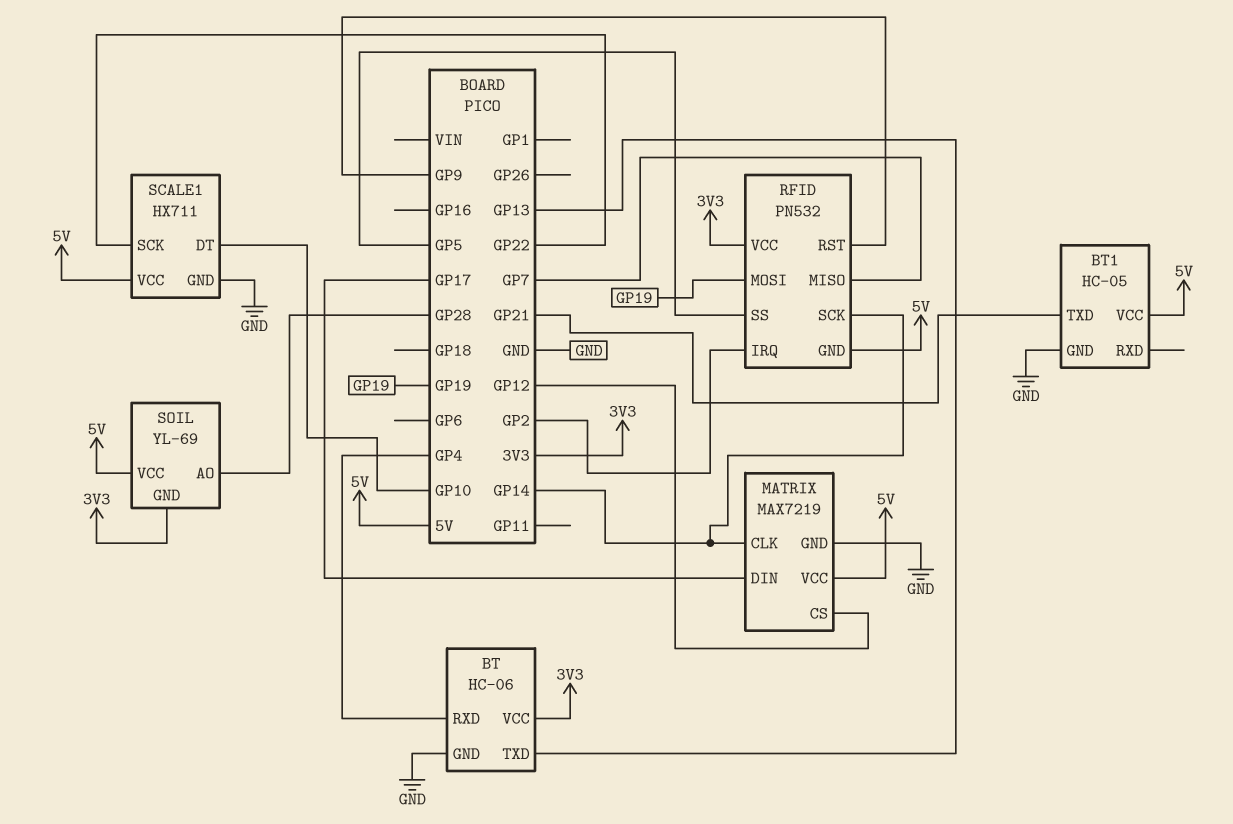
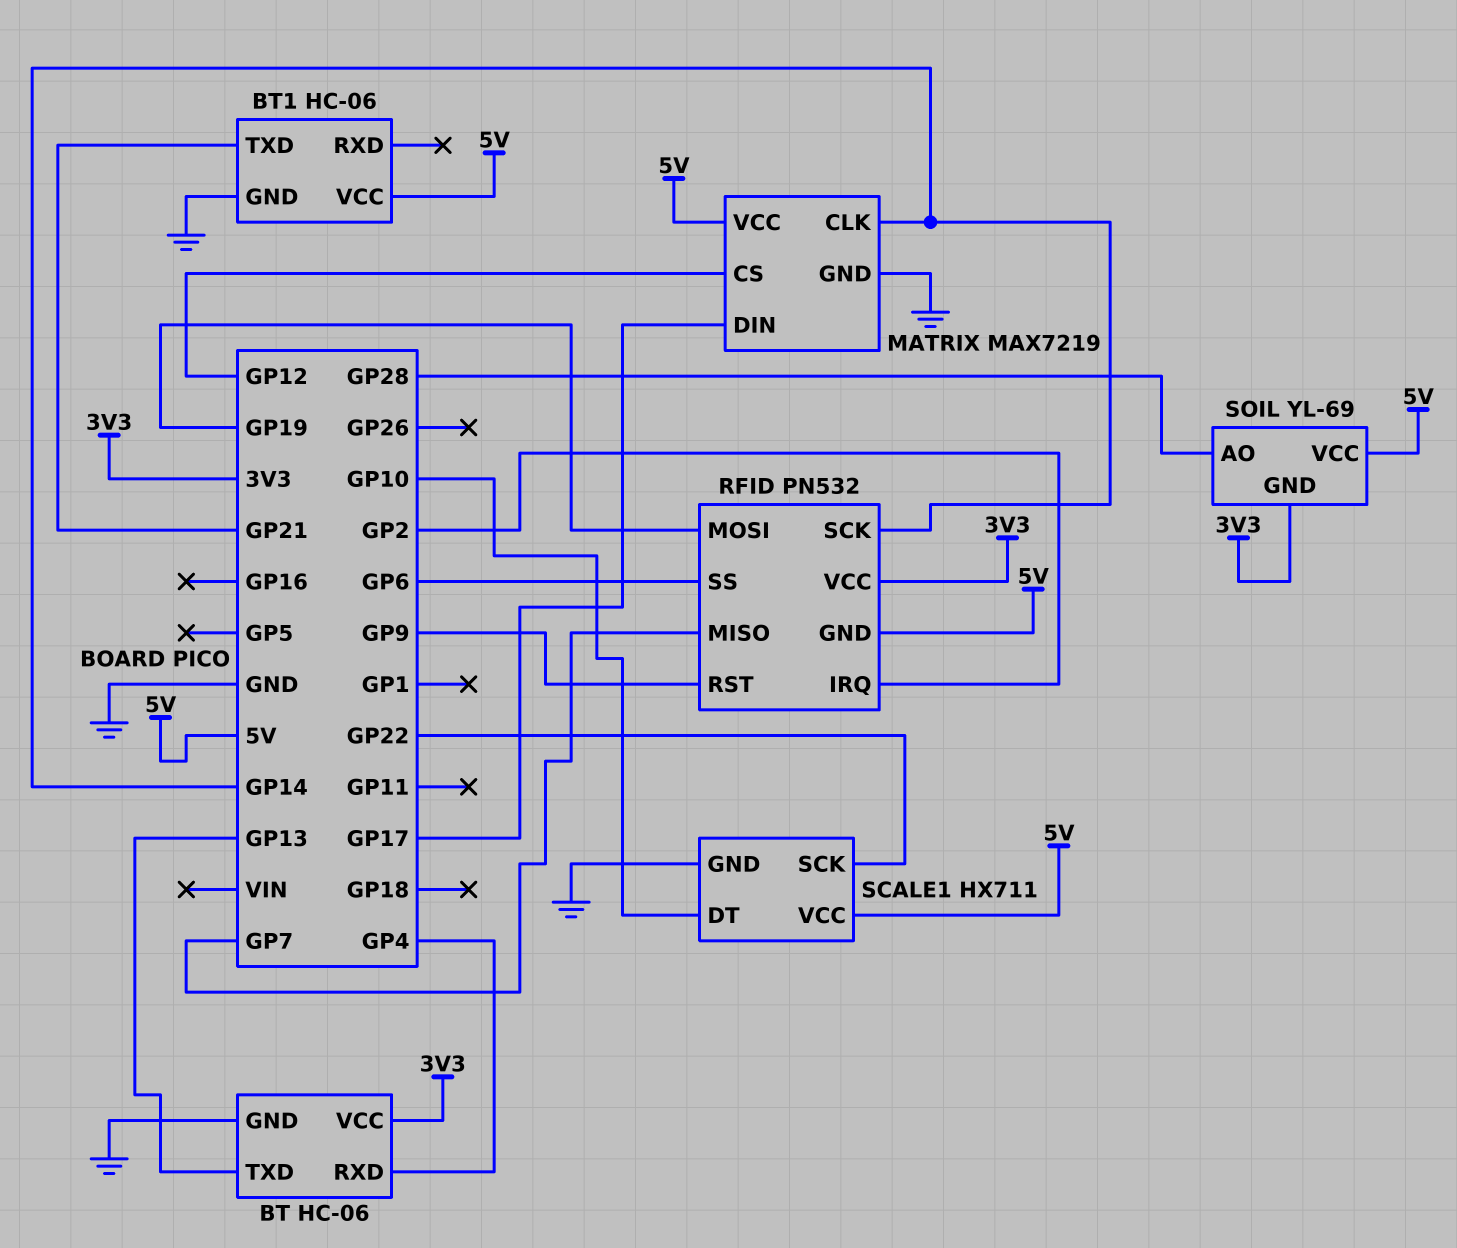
BT1: HC-05 -> HC-06
RFID pin SS: GP5 -> GP6

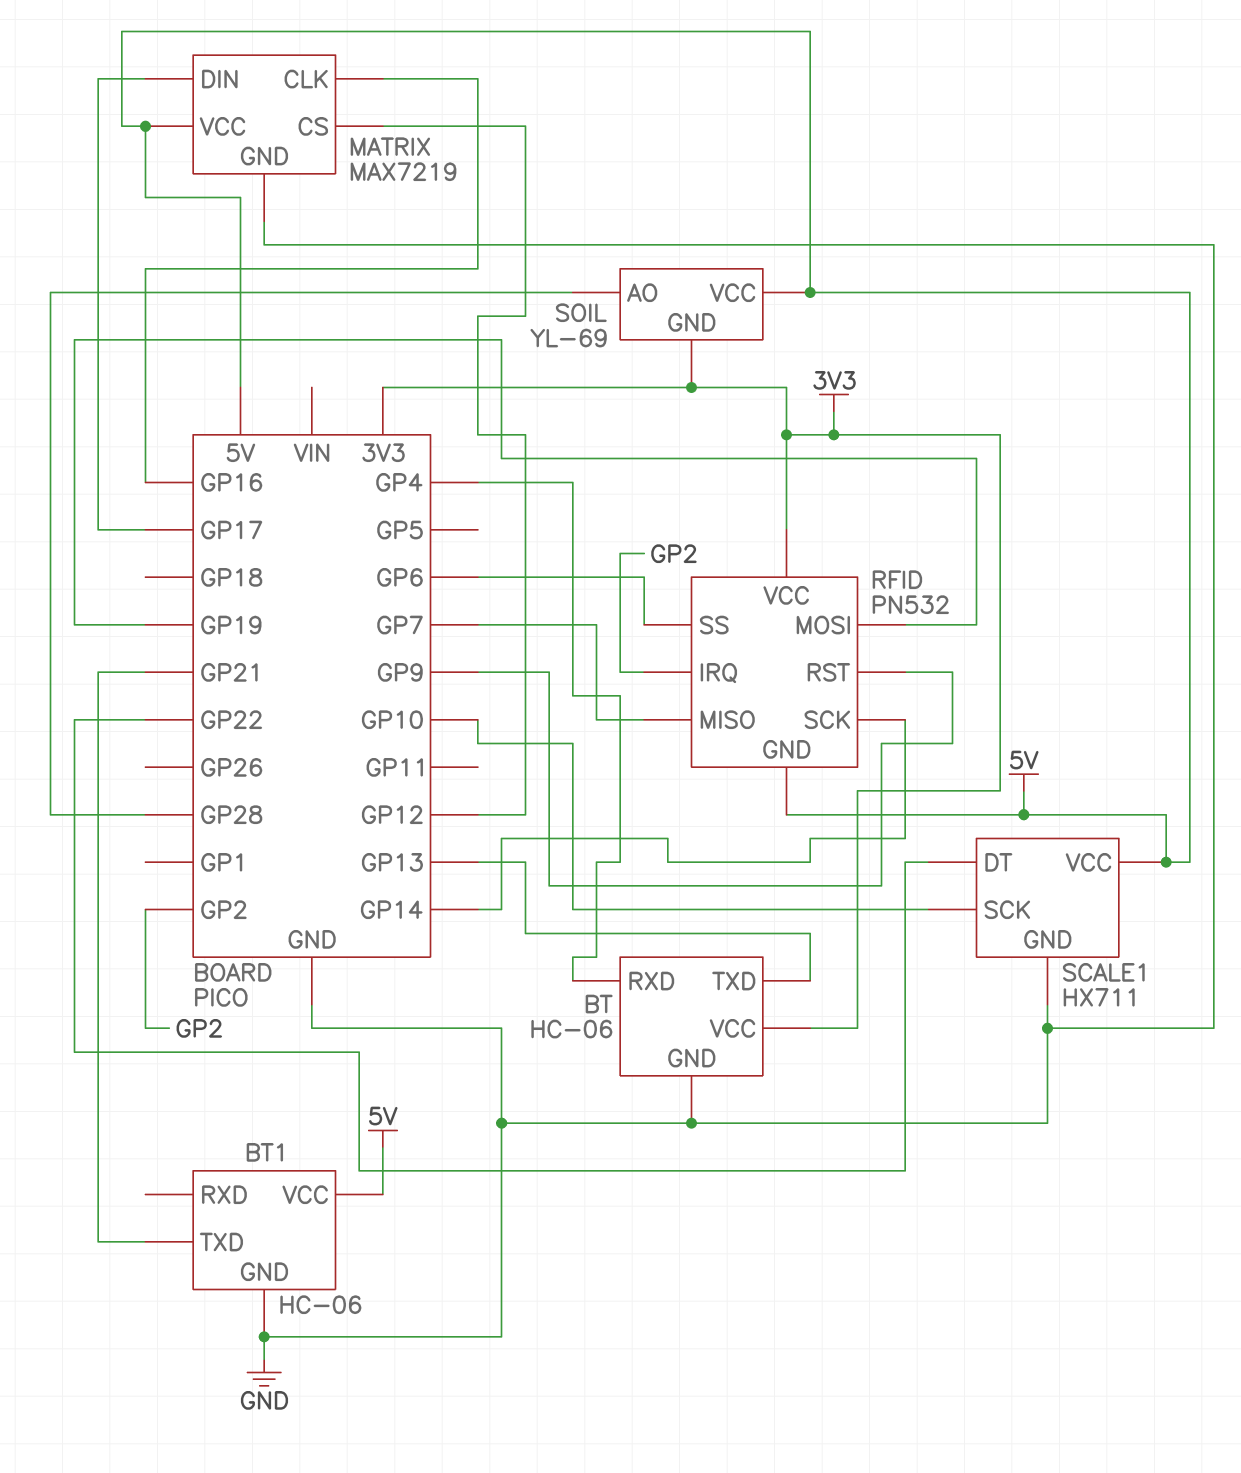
MATRIX pin CLK: GP14 -> GP16
SCALE1 pin DT: GP10 -> GP22
SCALE1 pin SCK: GP22 -> GP10

